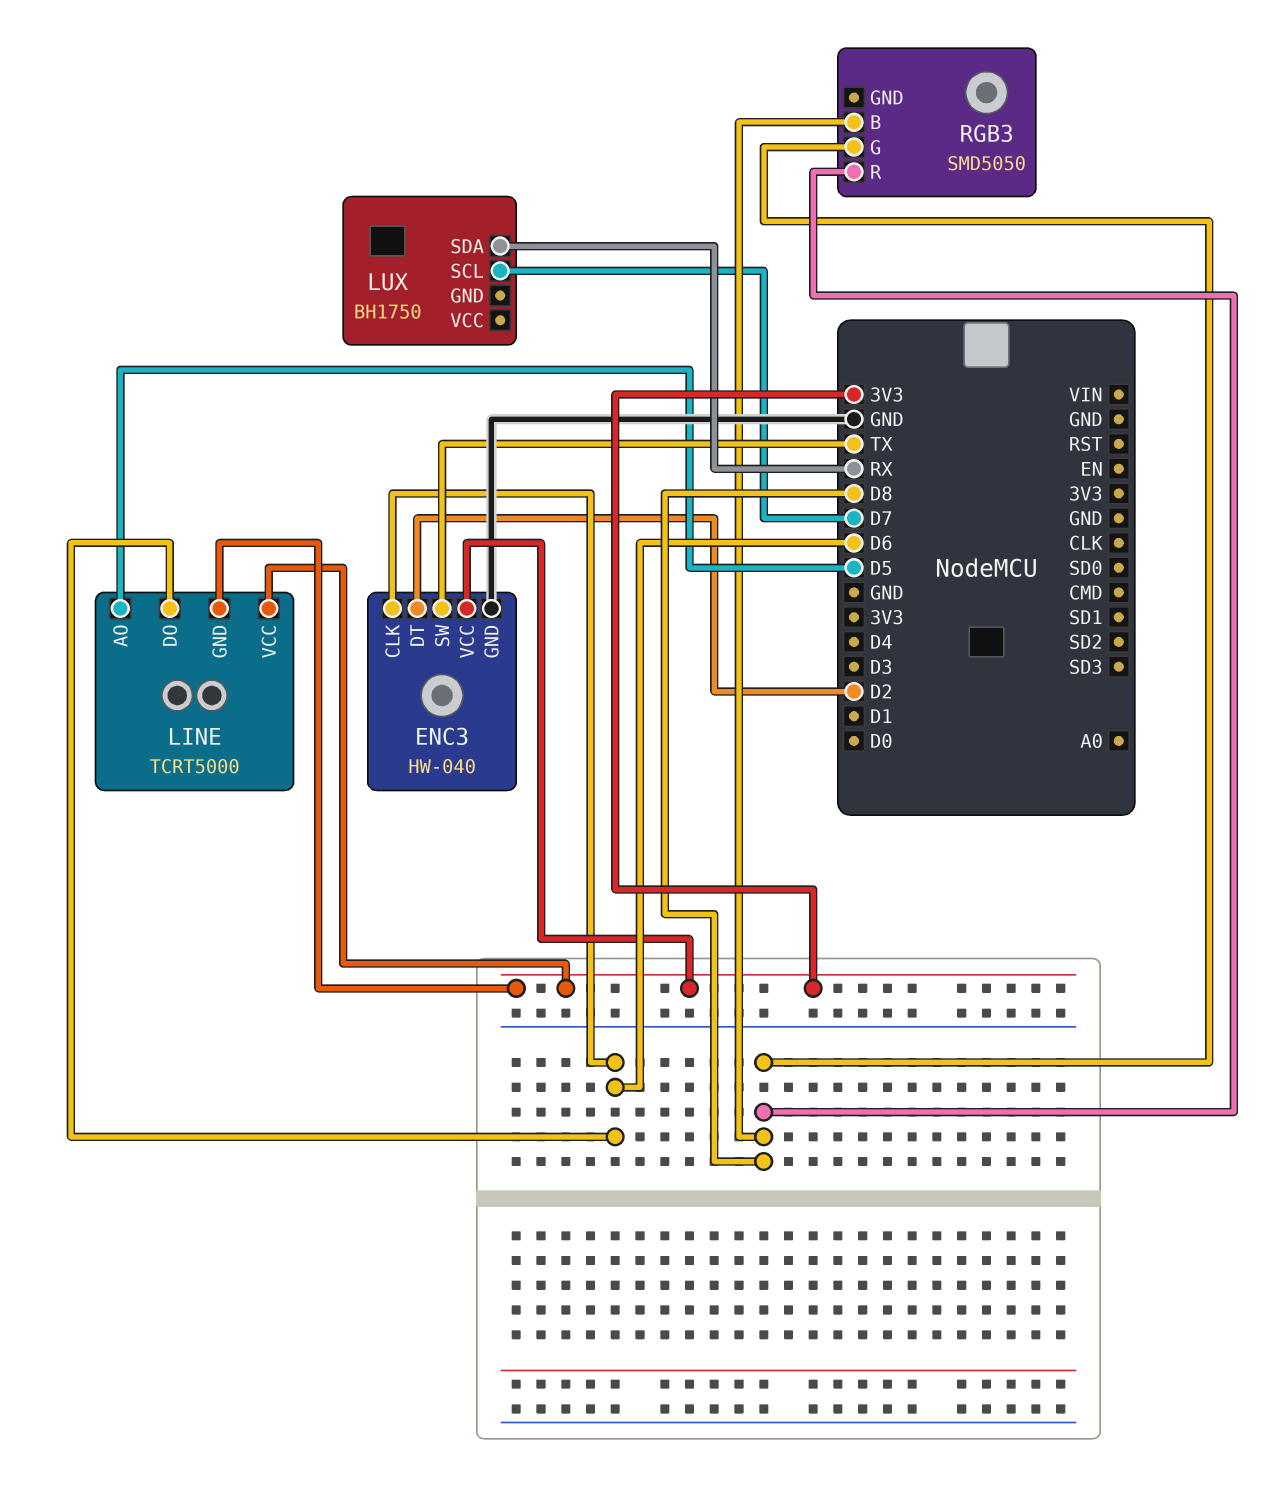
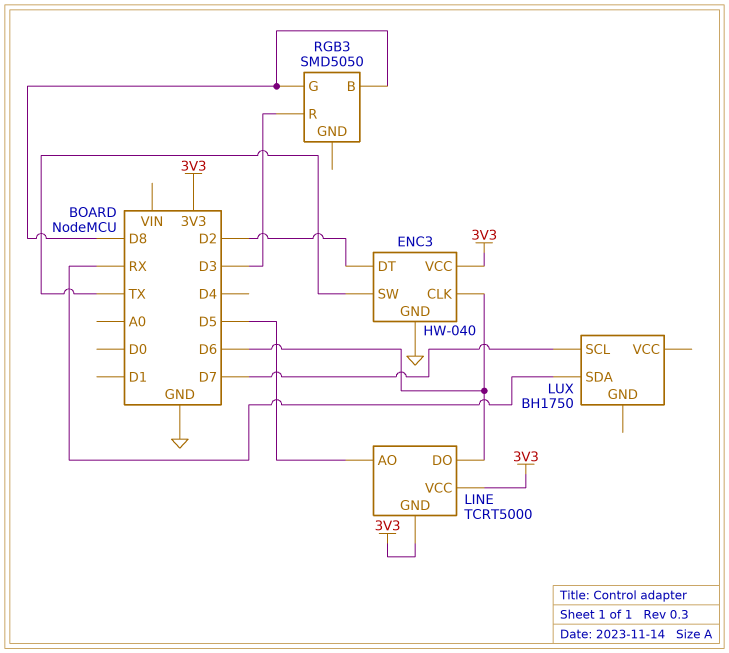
RGB3 pin R: D8 -> D3

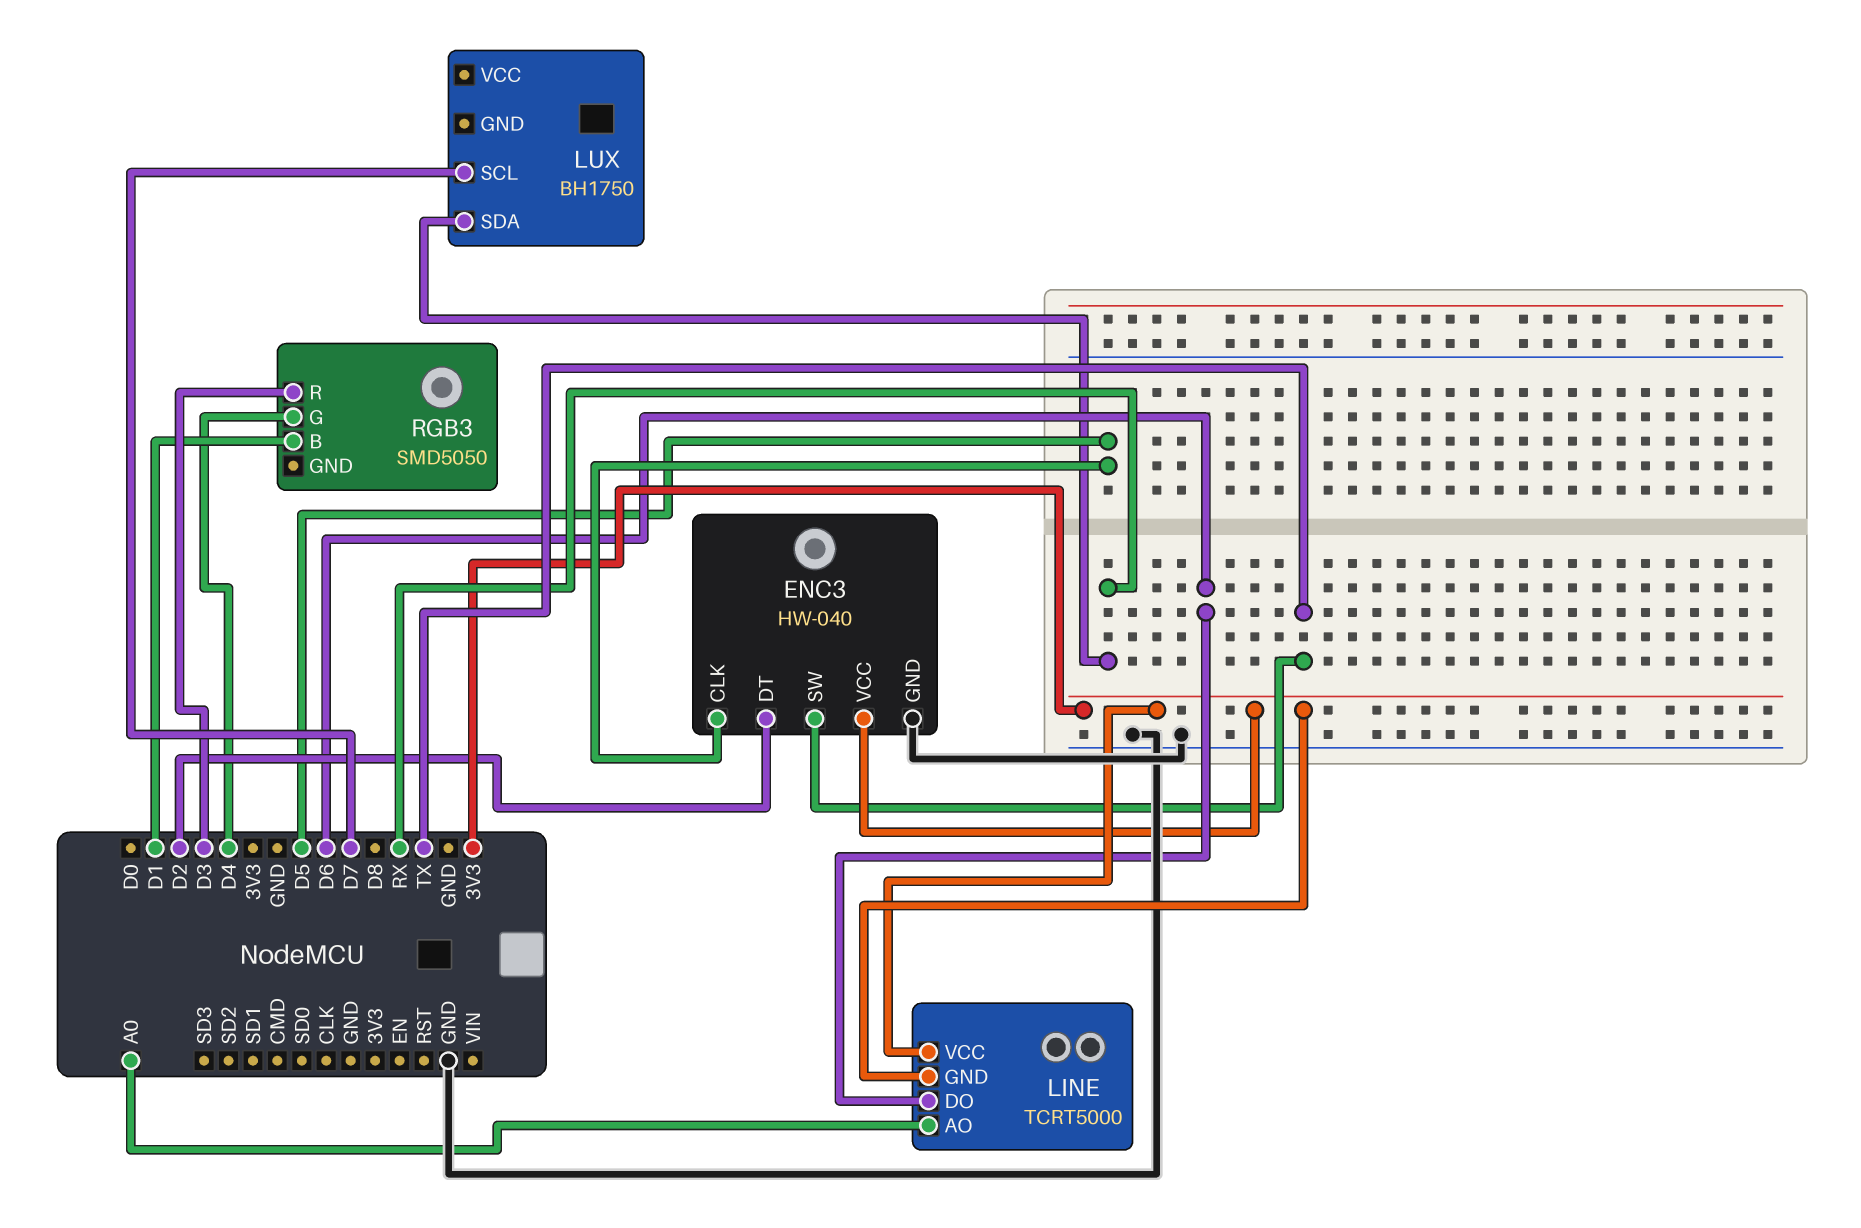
ENC3 pin CLK: D6 -> D5
LINE pin AO: D5 -> A0
RGB3 pin B: D8 -> D1
RGB3 pin G: D8 -> D4

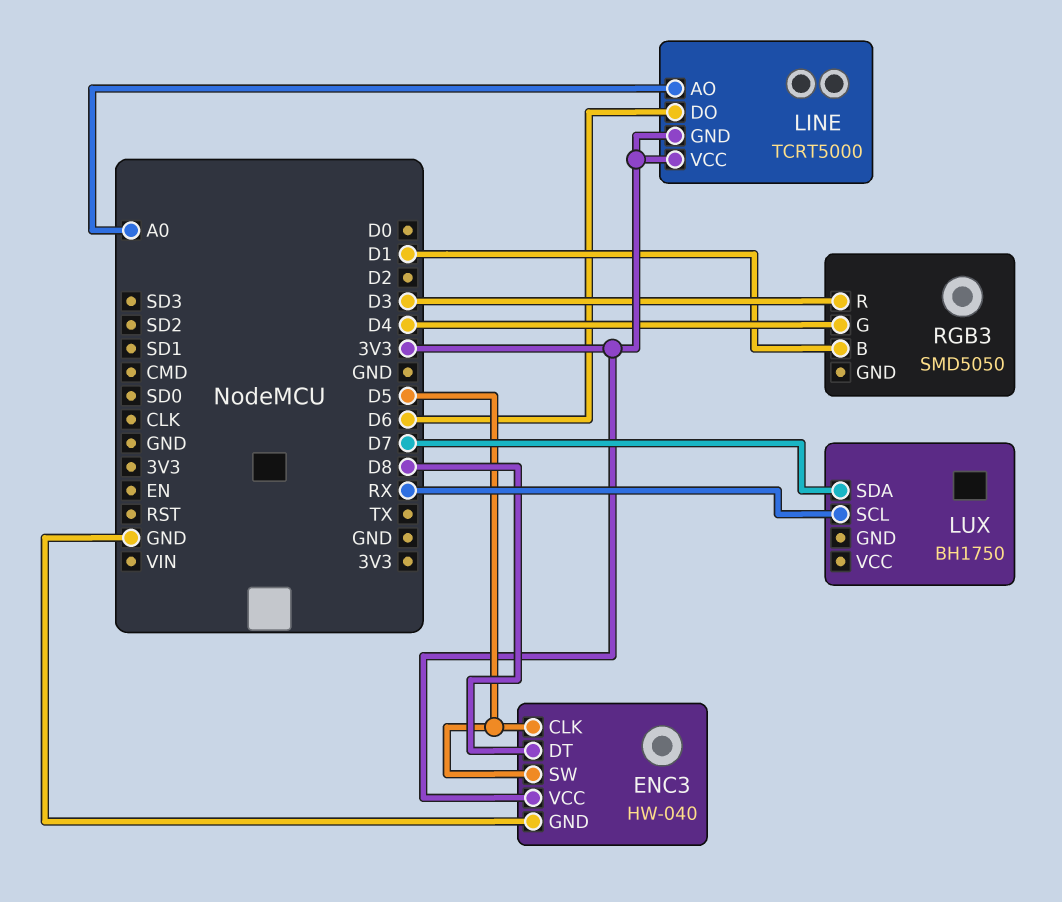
ENC3 pin DT: D2 -> D8
ENC3 pin SW: TX -> D5
LUX pin SCL: D7 -> RX
LUX pin SDA: RX -> D7

